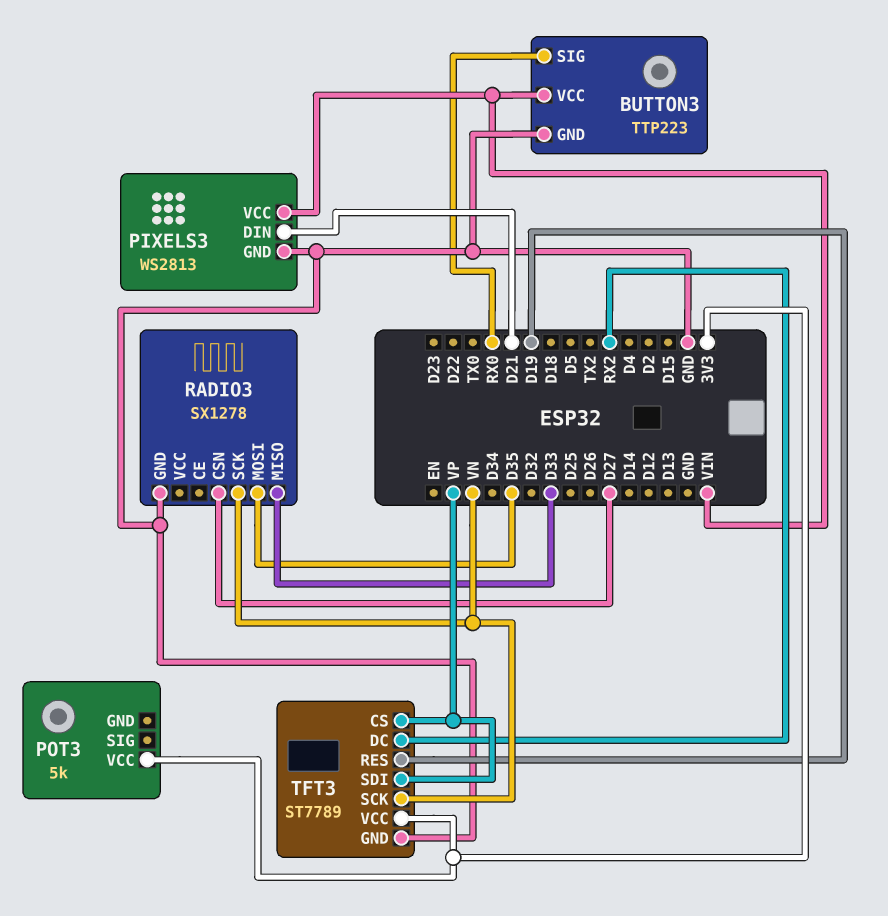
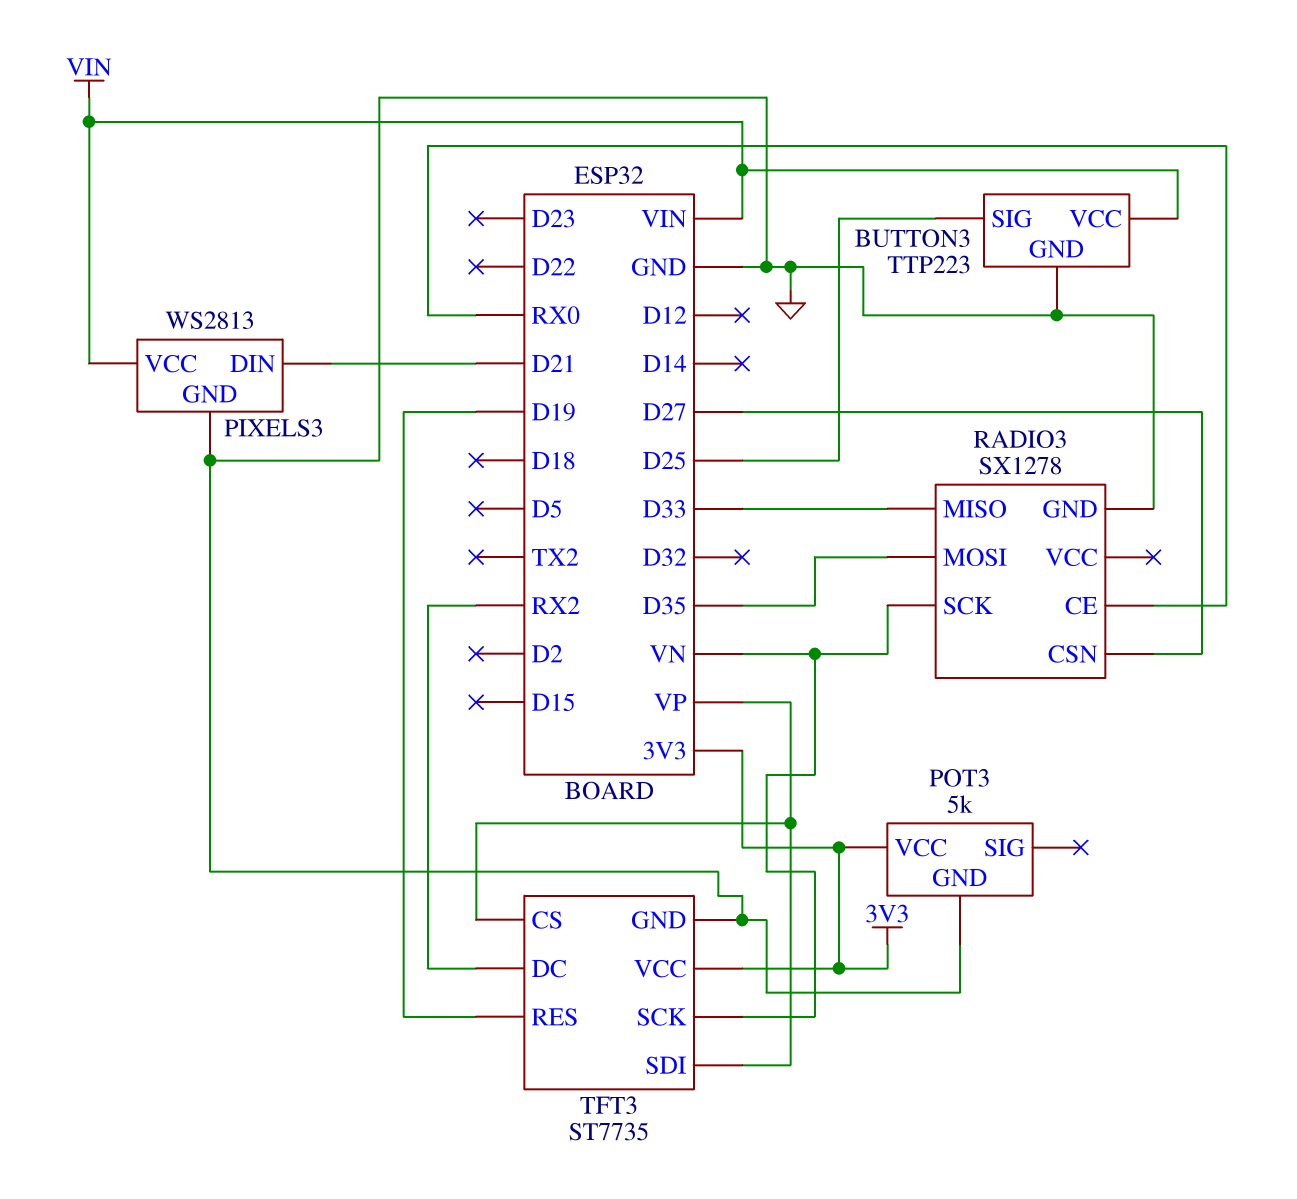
BUTTON3 pin SIG: RX0 -> D25
POT3 pin GND: none -> GND
RADIO3 pin CE: none -> RX0
TFT3: ST7789 -> ST7735

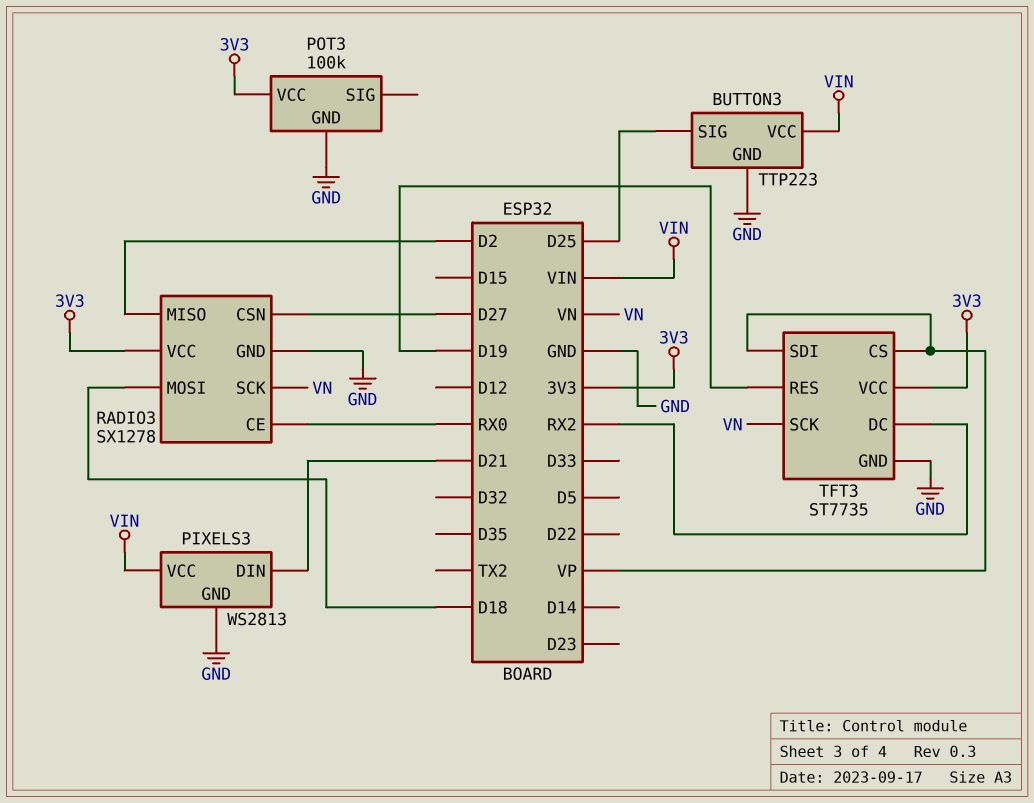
POT3: 5k -> 100k
RADIO3 pin MISO: D33 -> D2
RADIO3 pin MOSI: D35 -> D18
RADIO3 pin VCC: none -> 3V3

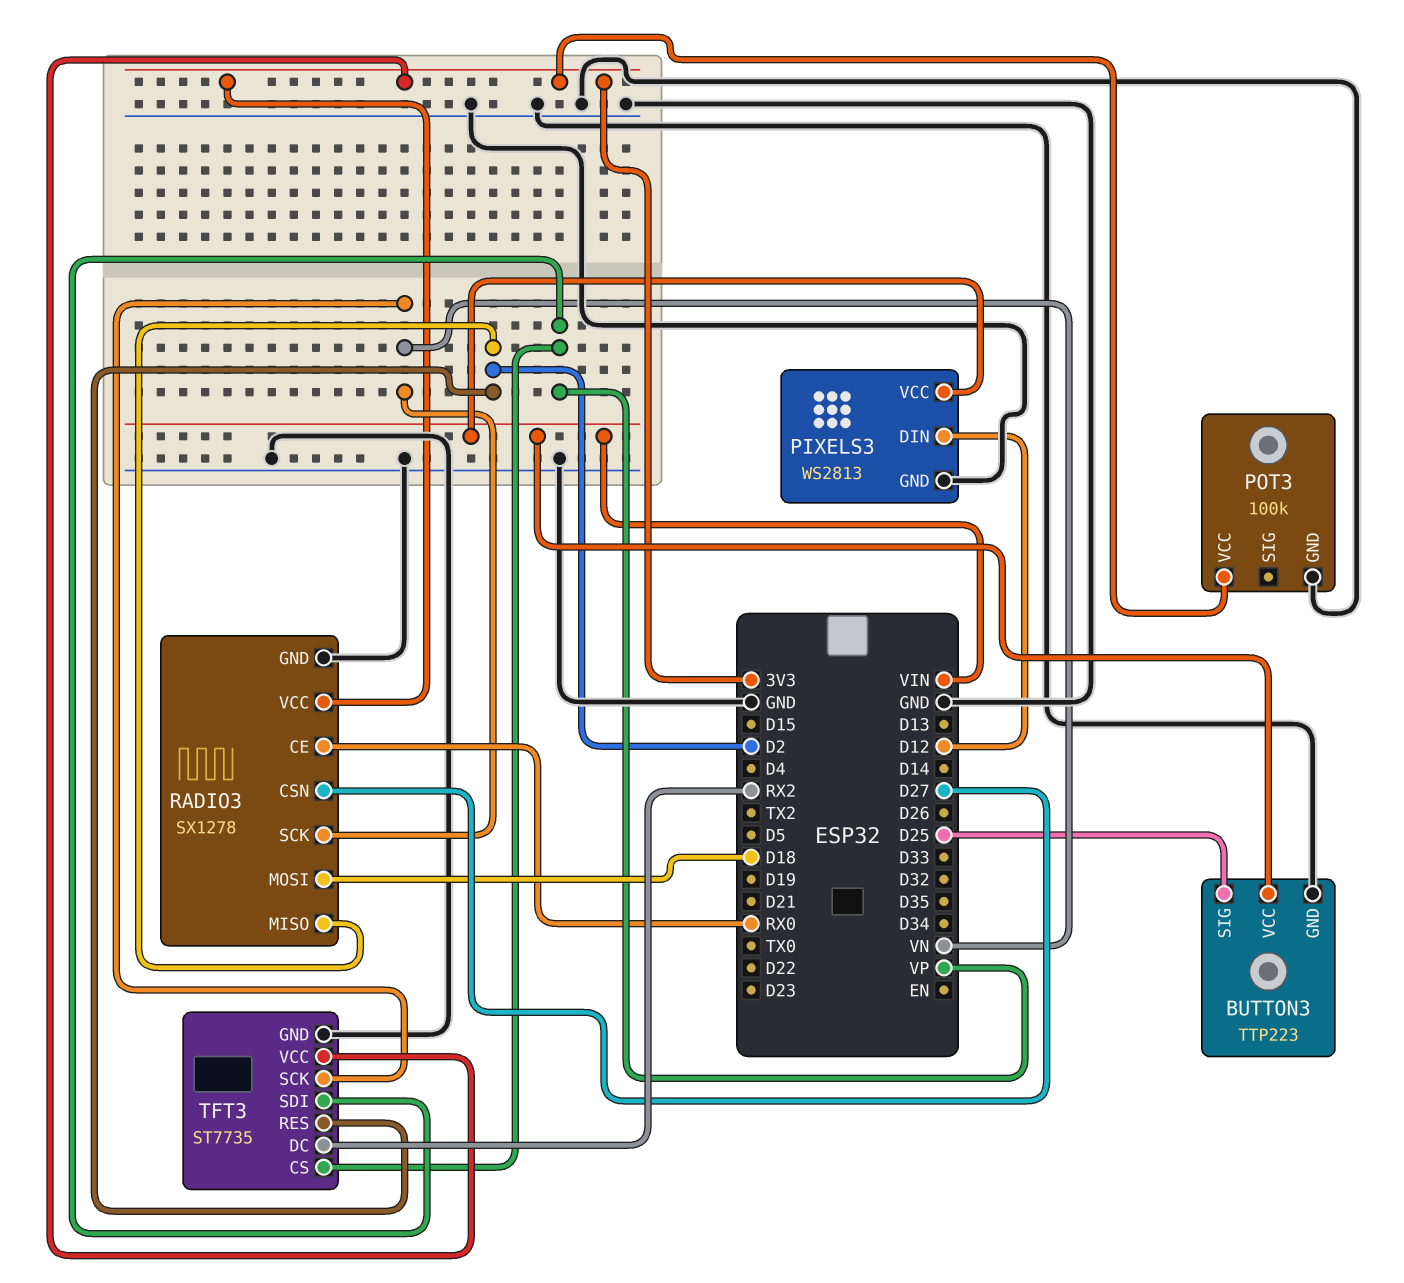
PIXELS3 pin DIN: D21 -> D12
TFT3 pin RES: D19 -> D2

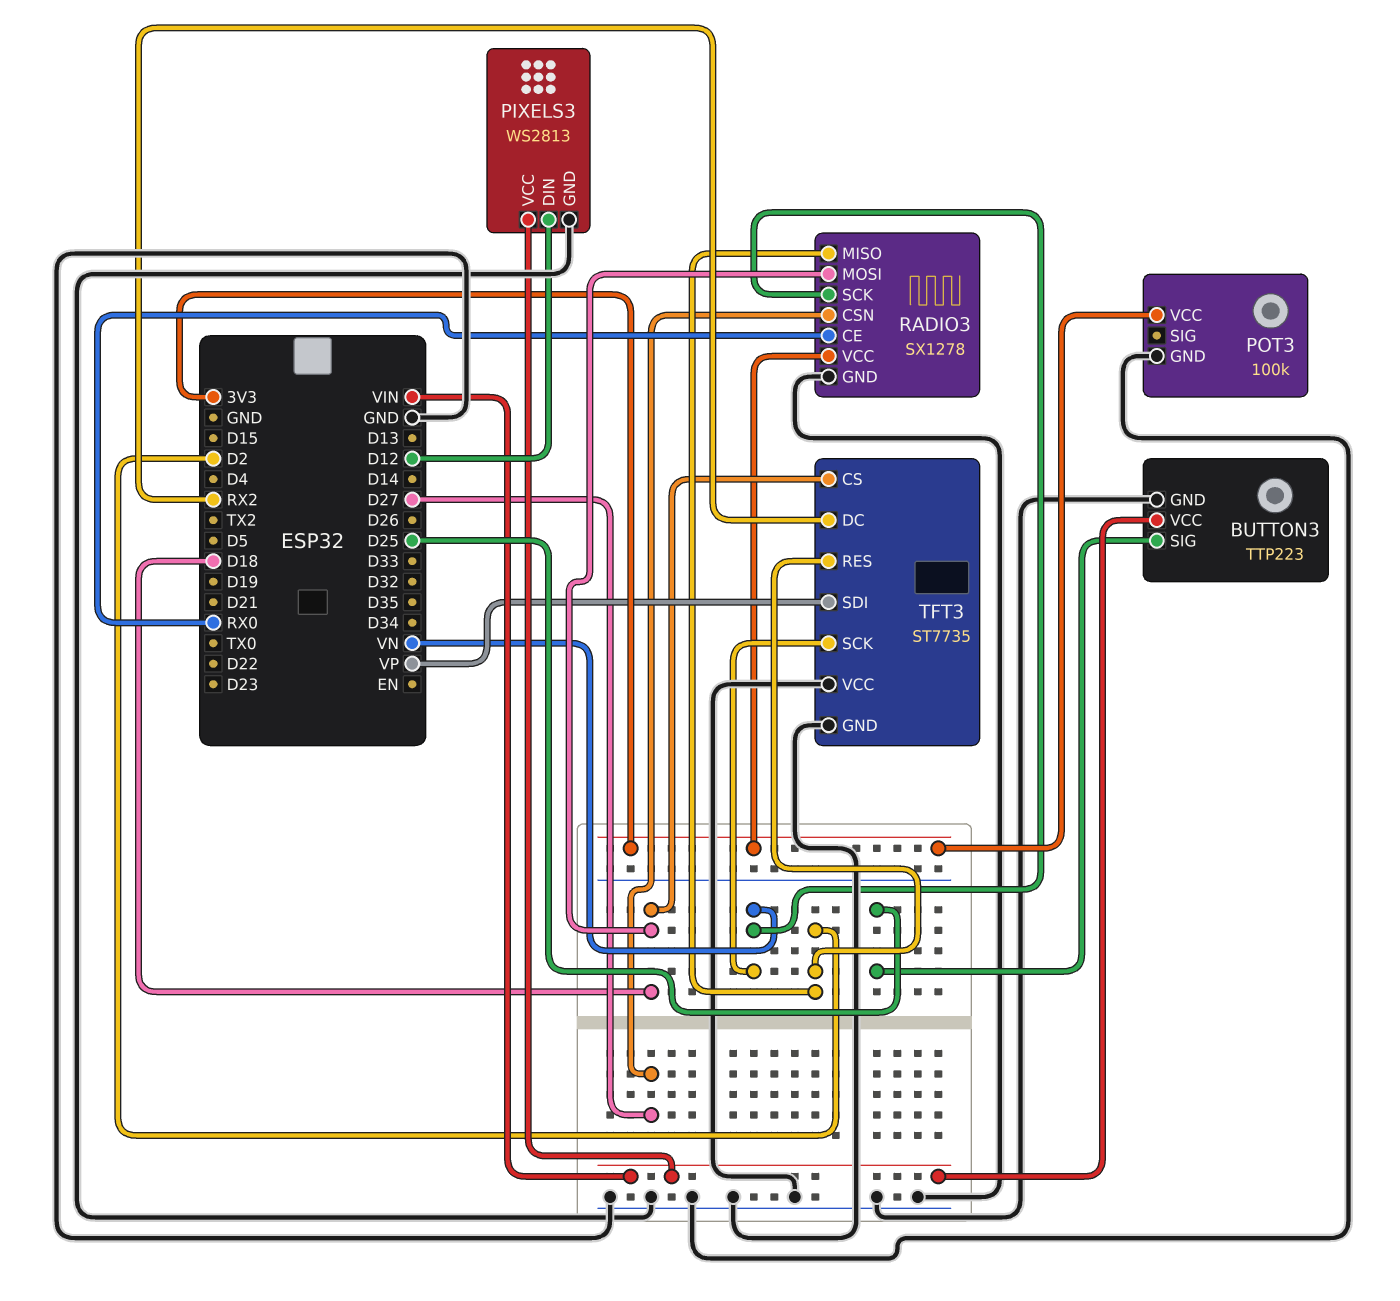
TFT3 pin CS: VP -> D18
TFT3 pin VCC: 3V3 -> GND

